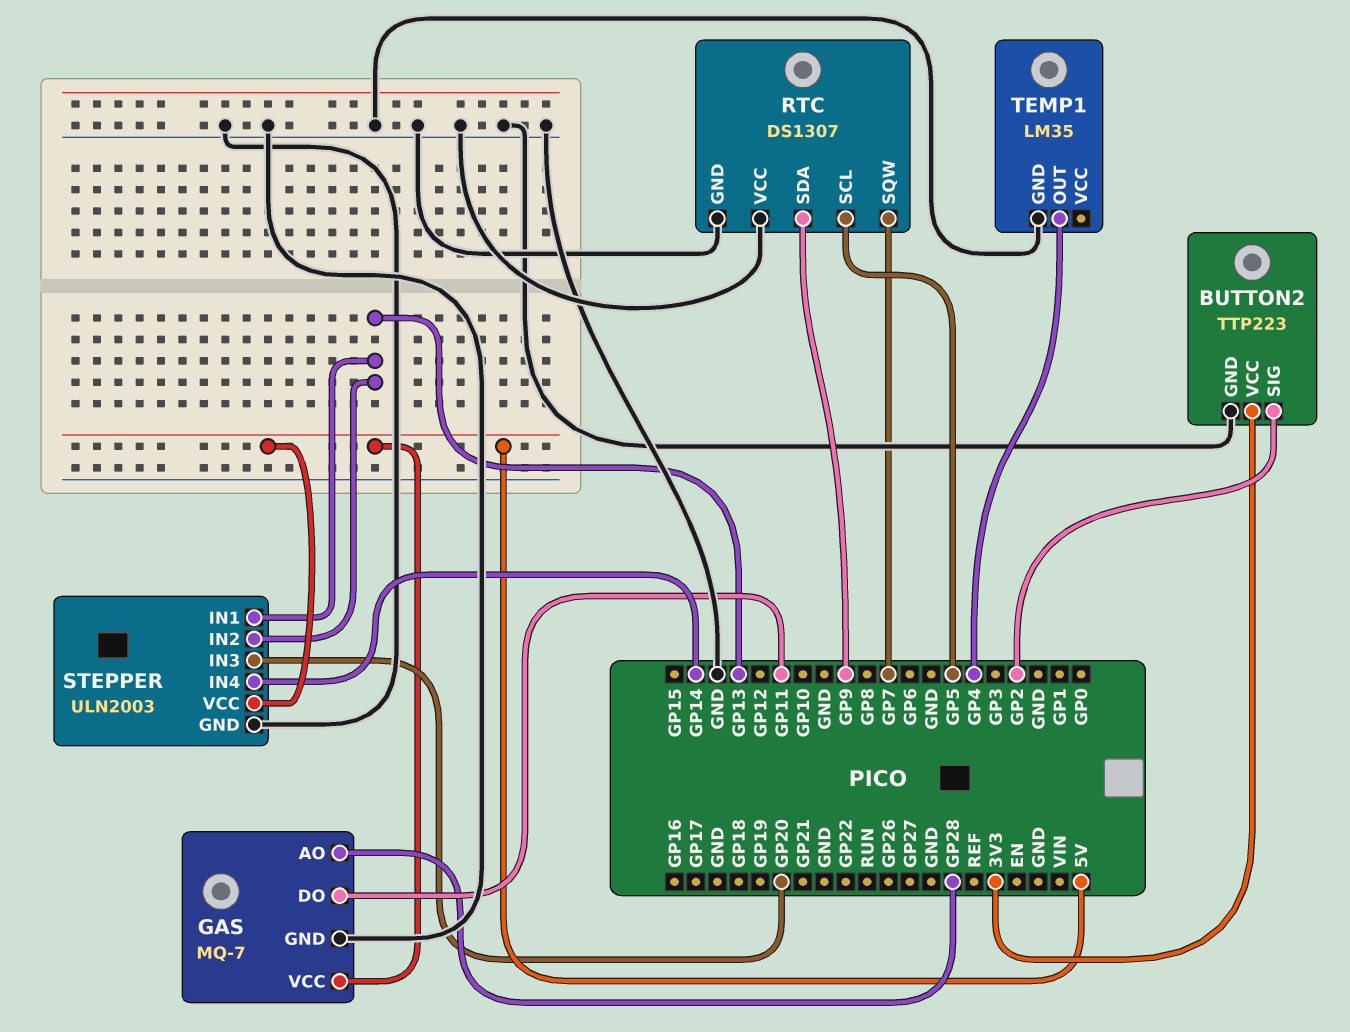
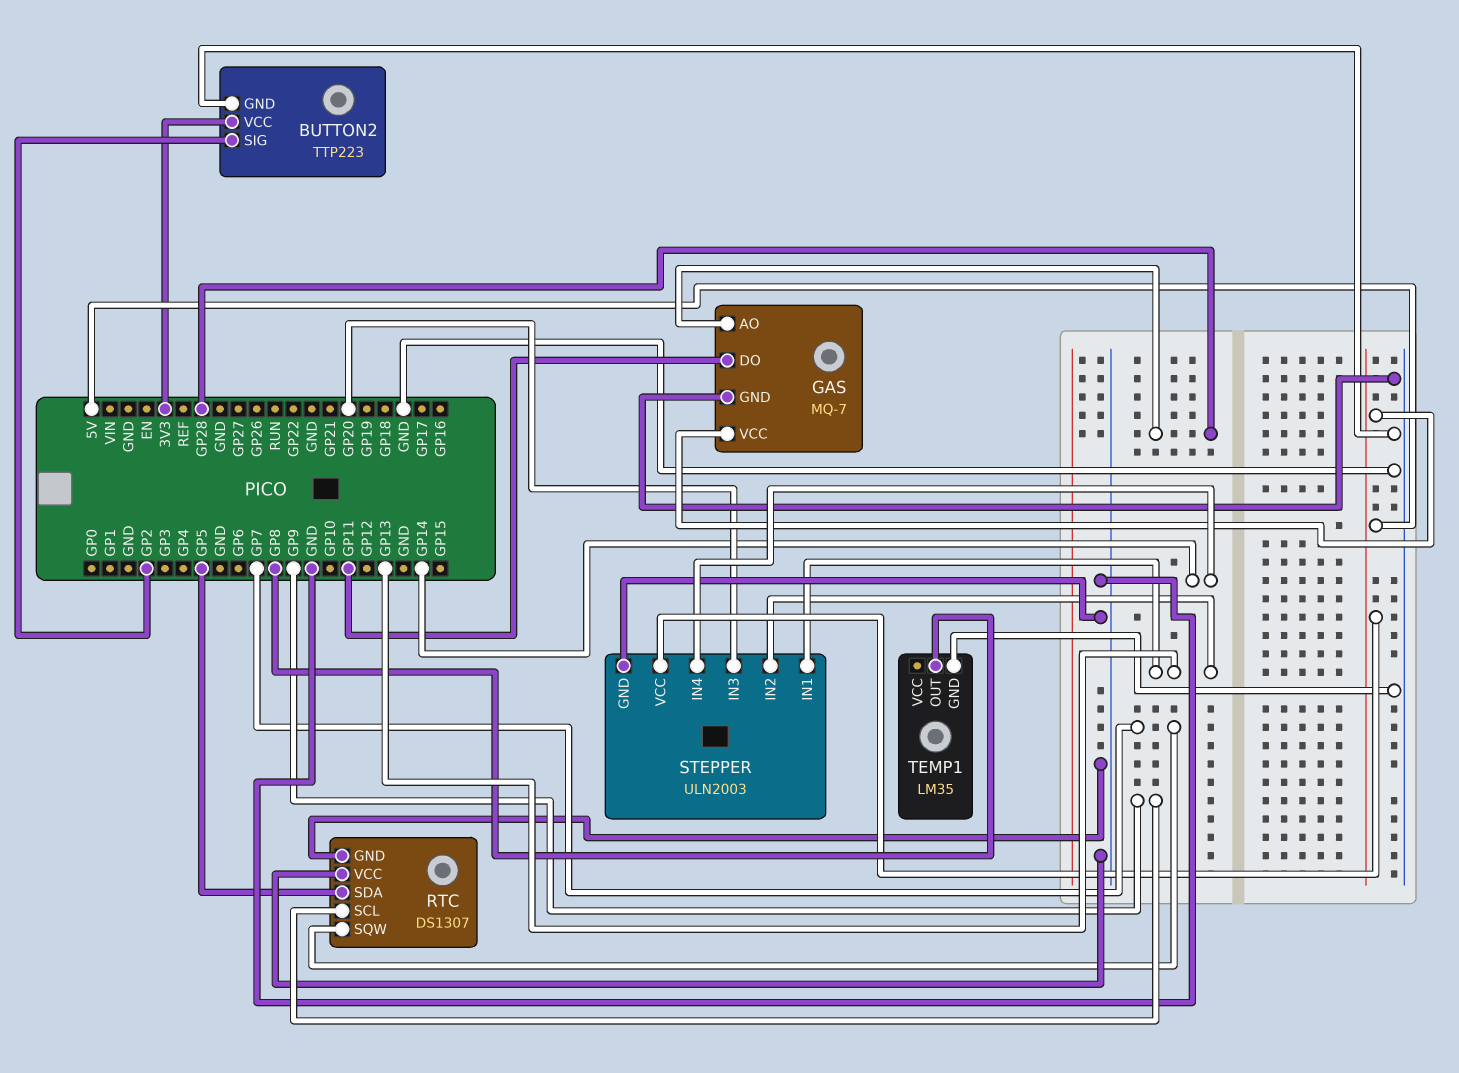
RTC pin SCL: GP5 -> GP9
RTC pin SDA: GP9 -> GP5
TEMP1 pin OUT: GP4 -> GP8

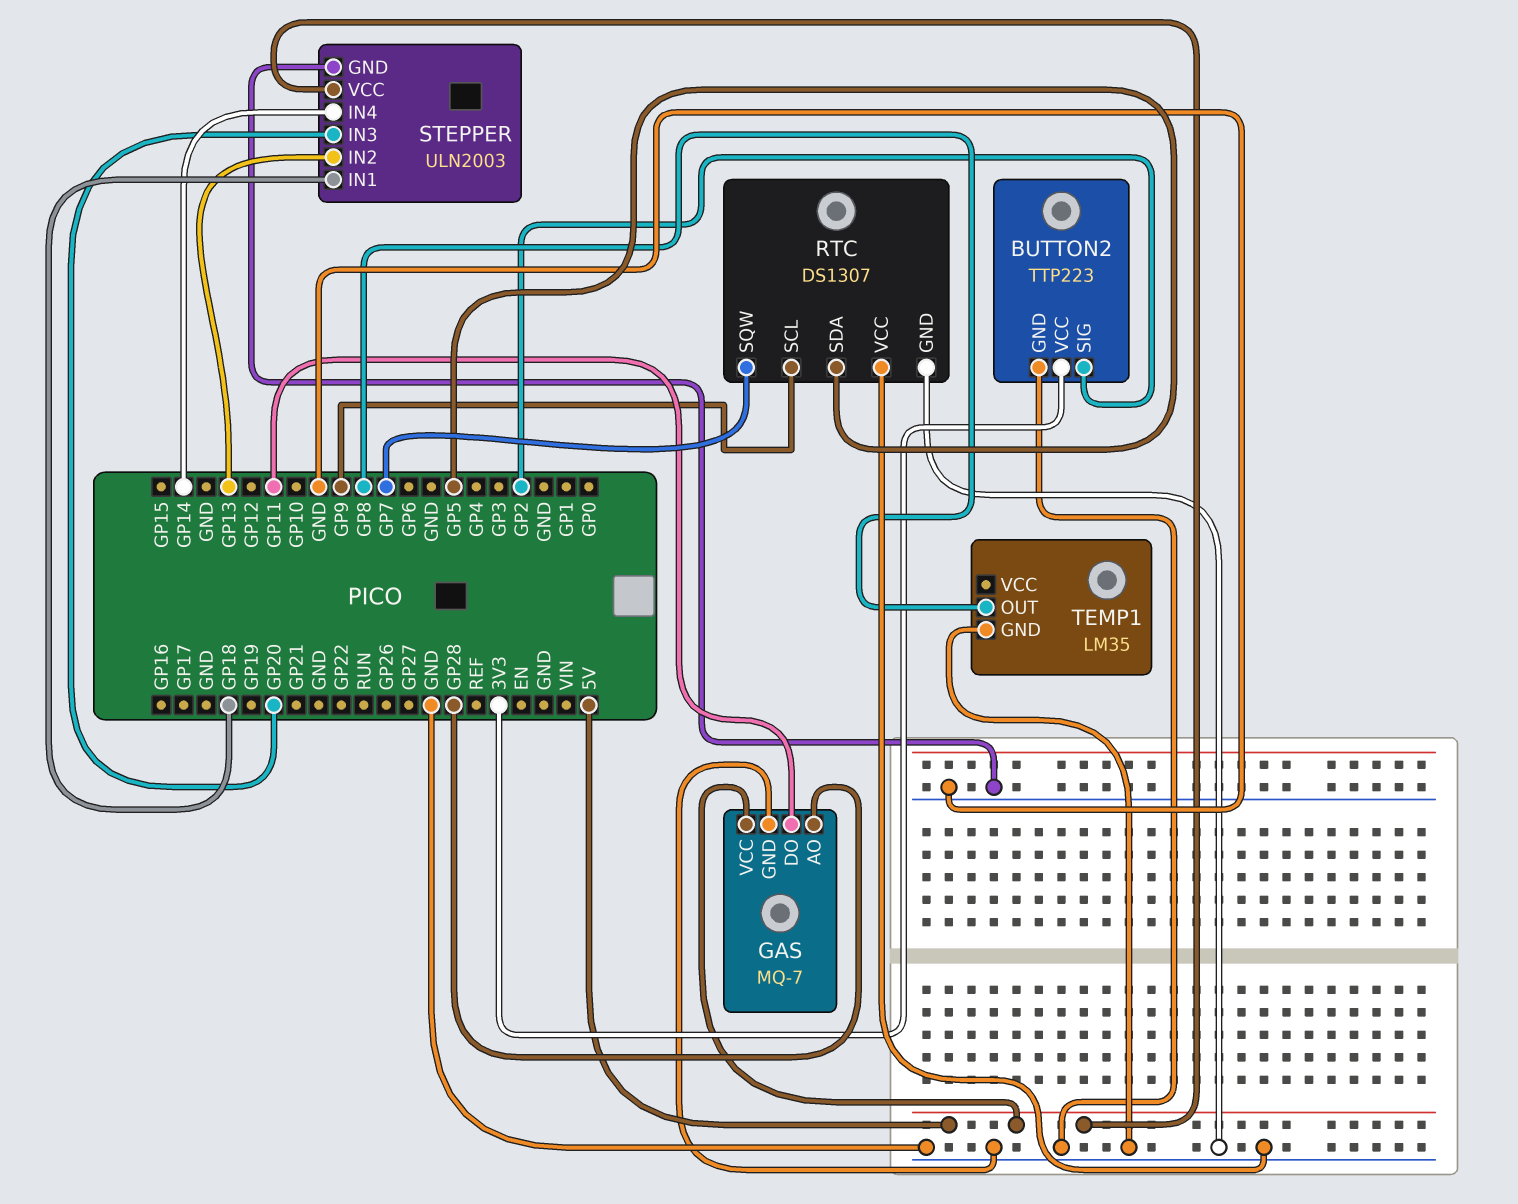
STEPPER pin IN1: GP13 -> GP18

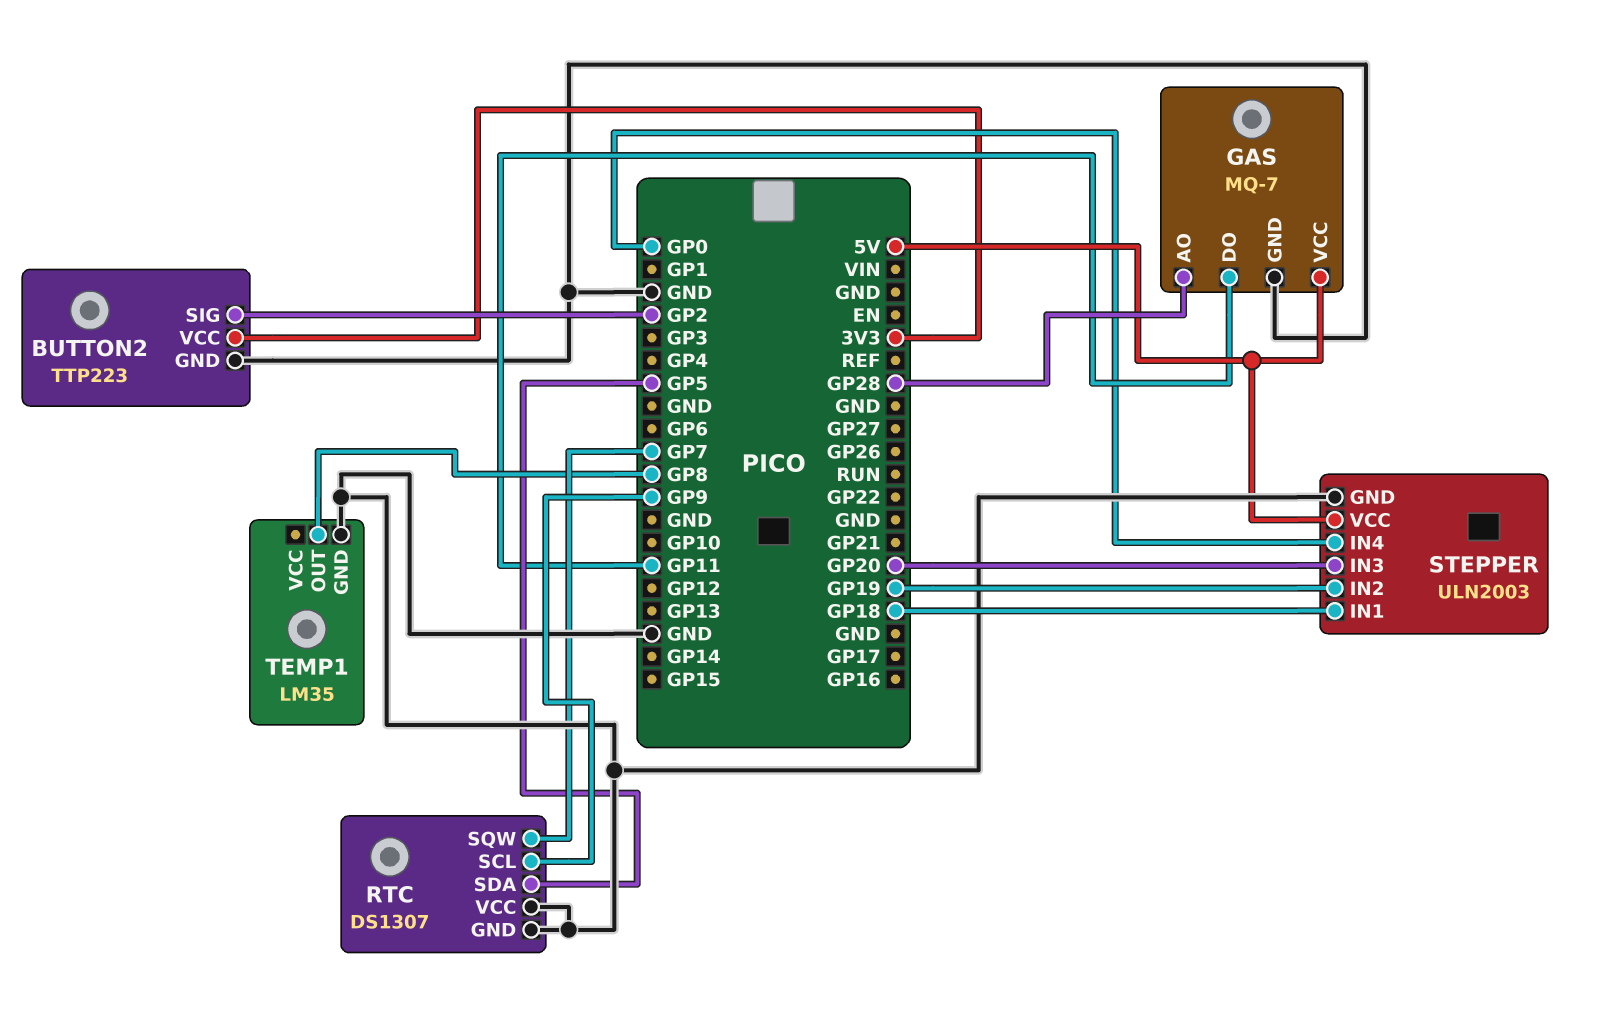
STEPPER pin IN2: GP13 -> GP19
STEPPER pin IN4: GP14 -> GP0

